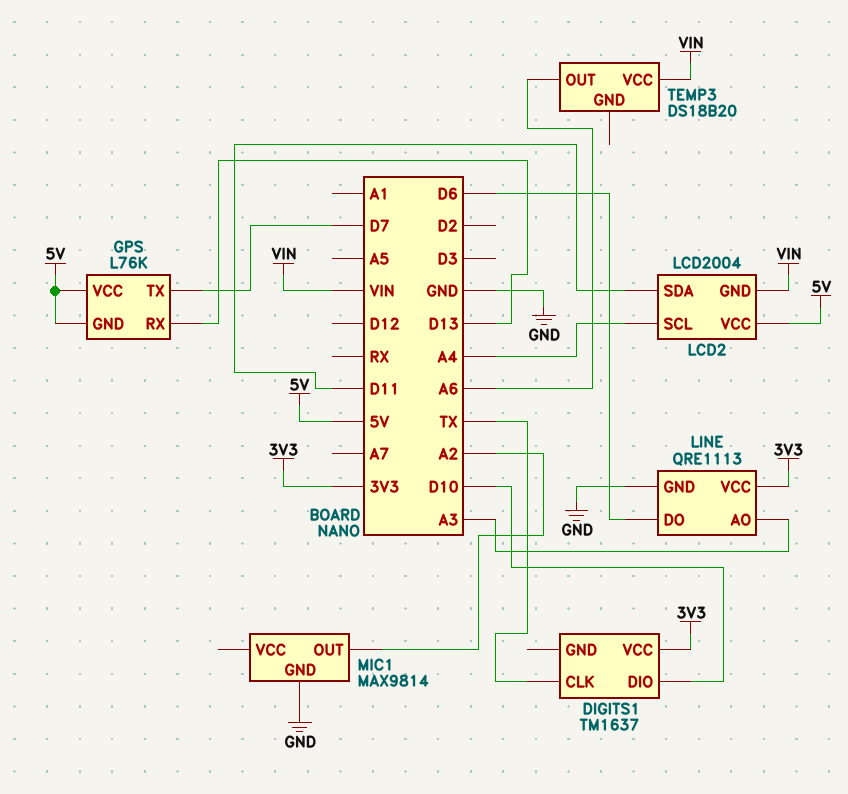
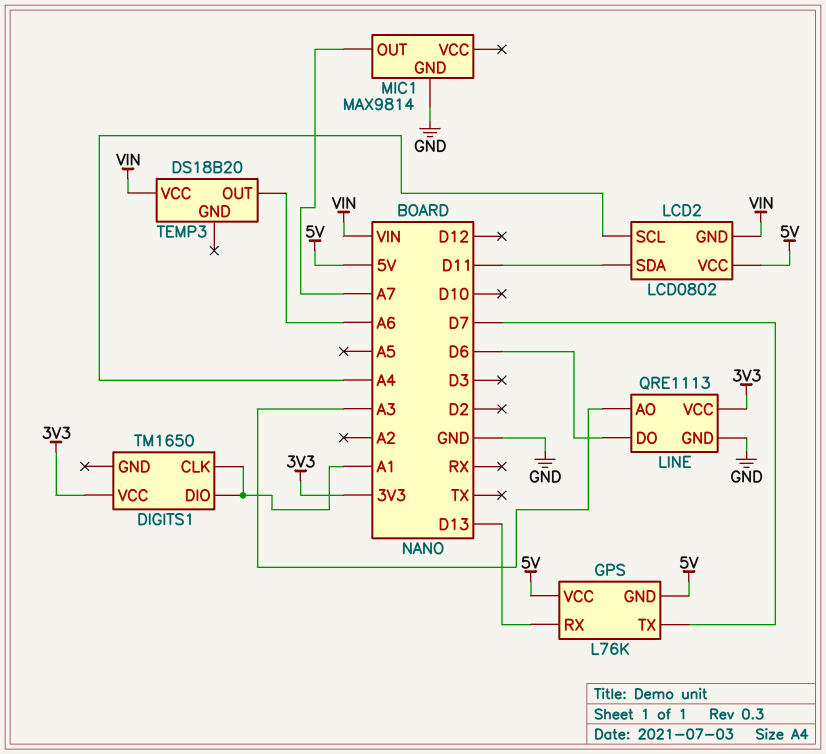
DIGITS1: TM1637 -> TM1650
DIGITS1 pin CLK: TX -> A1
DIGITS1 pin DIO: D10 -> A1
LCD2: LCD2004 -> LCD0802
MIC1 pin OUT: A2 -> A7

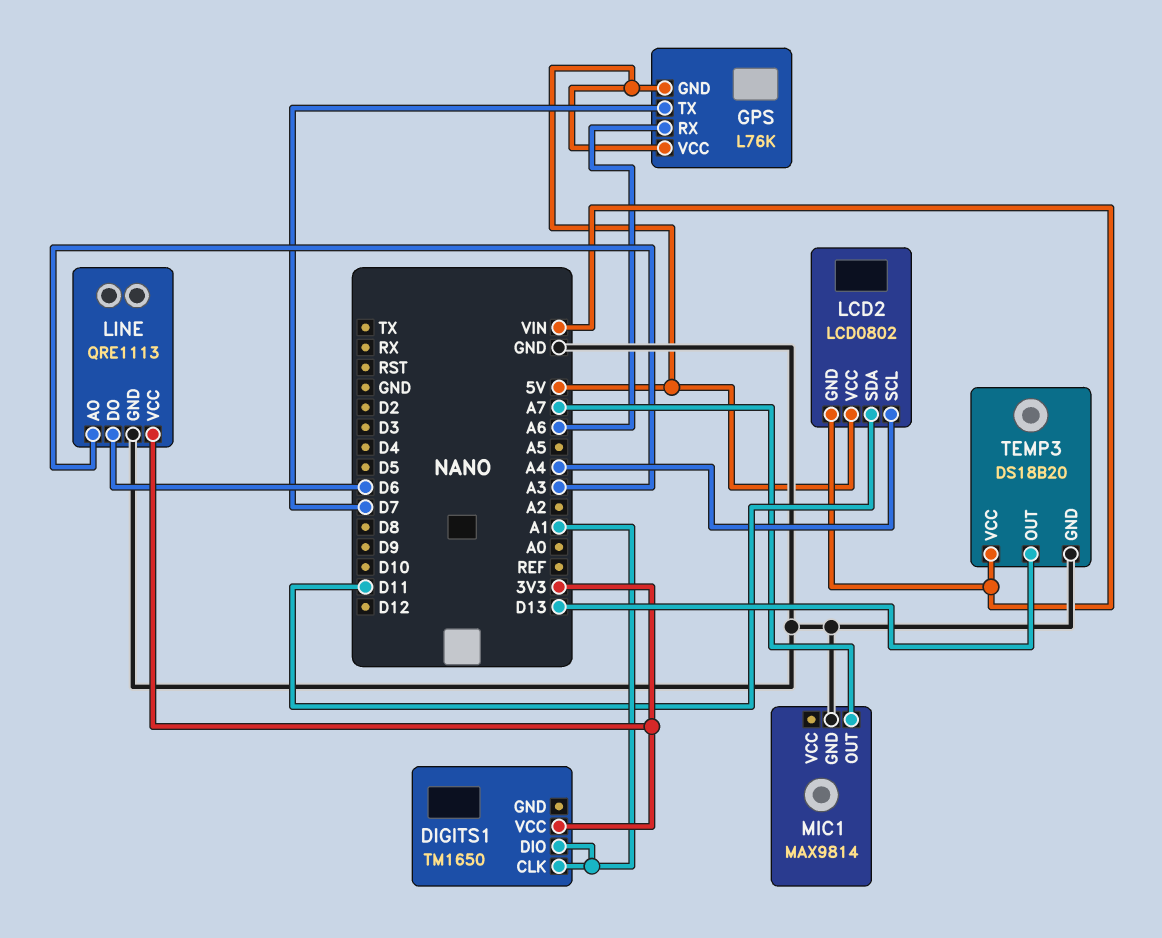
GPS pin RX: D13 -> A6
TEMP3 pin GND: none -> GND
TEMP3 pin OUT: A6 -> D13

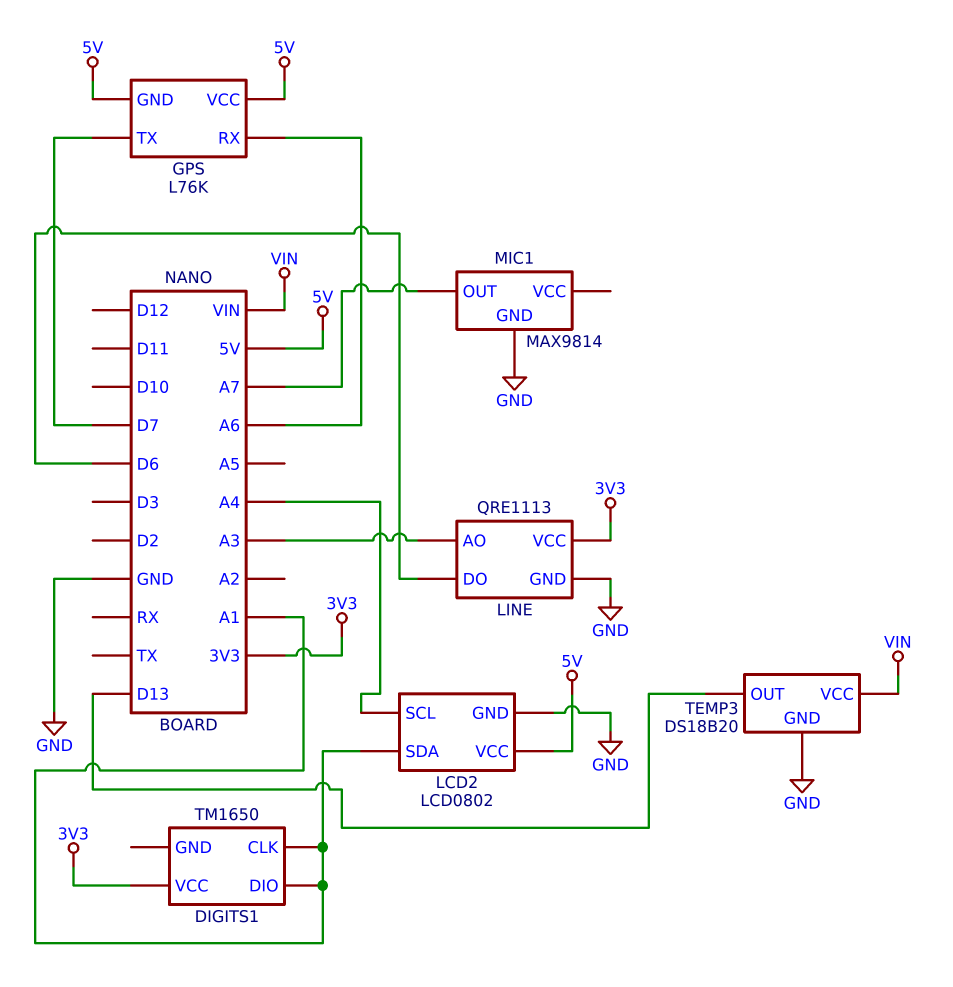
LCD2 pin GND: VIN -> GND
LCD2 pin SDA: D11 -> A1

